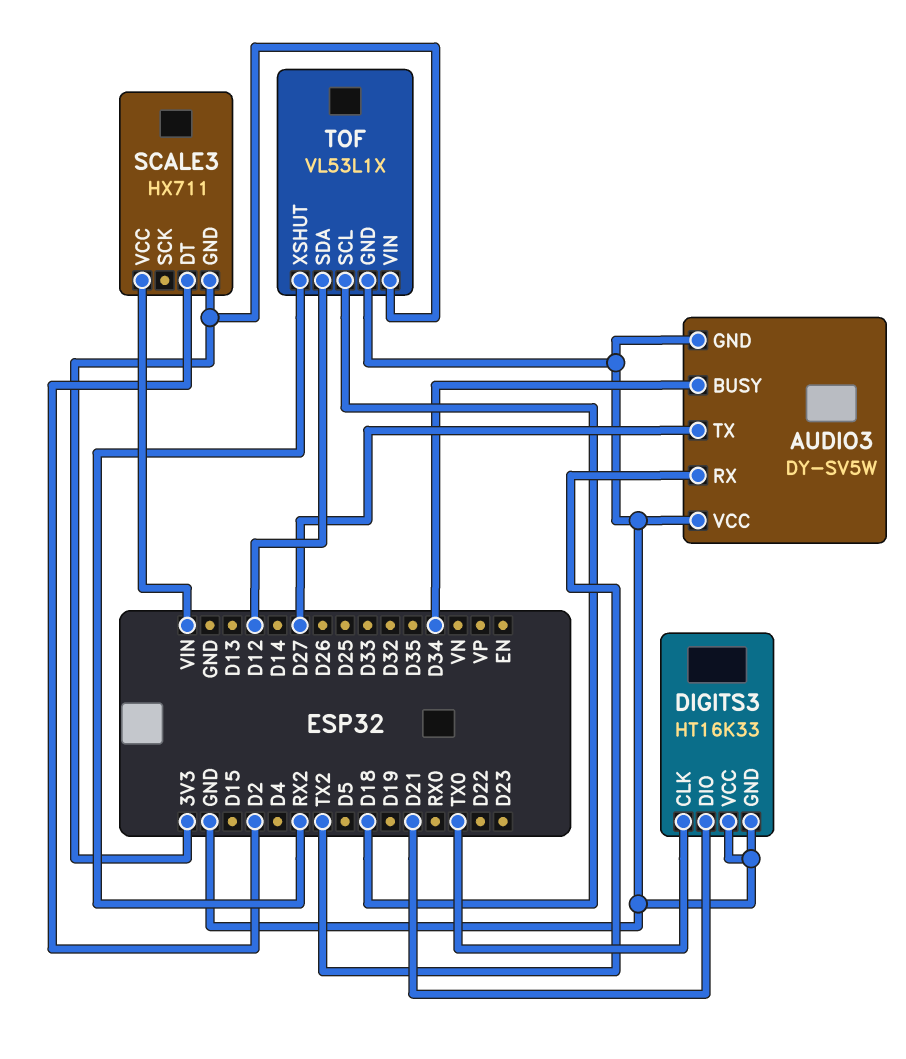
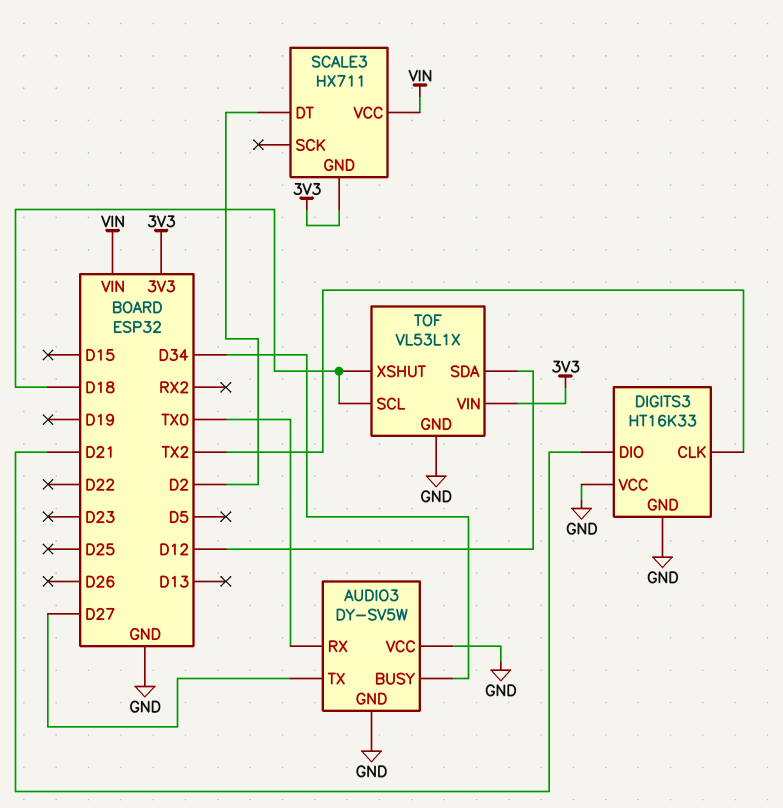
AUDIO3 pin RX: TX2 -> TX0
DIGITS3 pin CLK: TX0 -> TX2
TOF pin XSHUT: RX2 -> D18

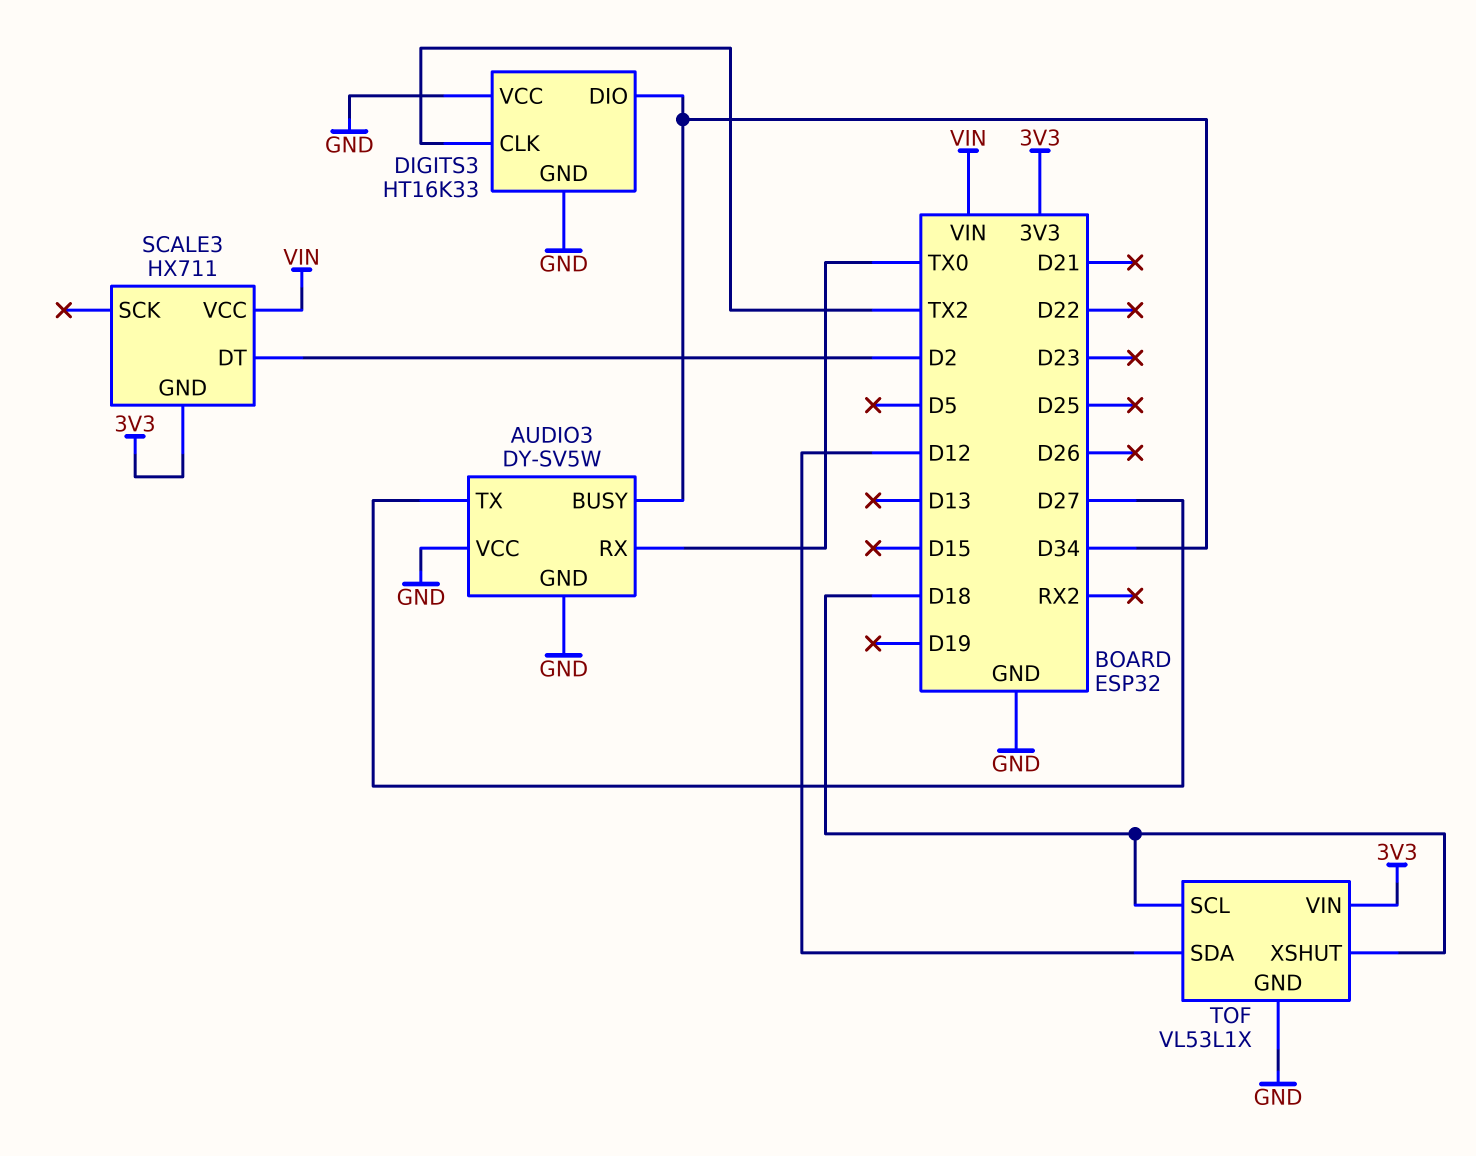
DIGITS3 pin DIO: D21 -> D34

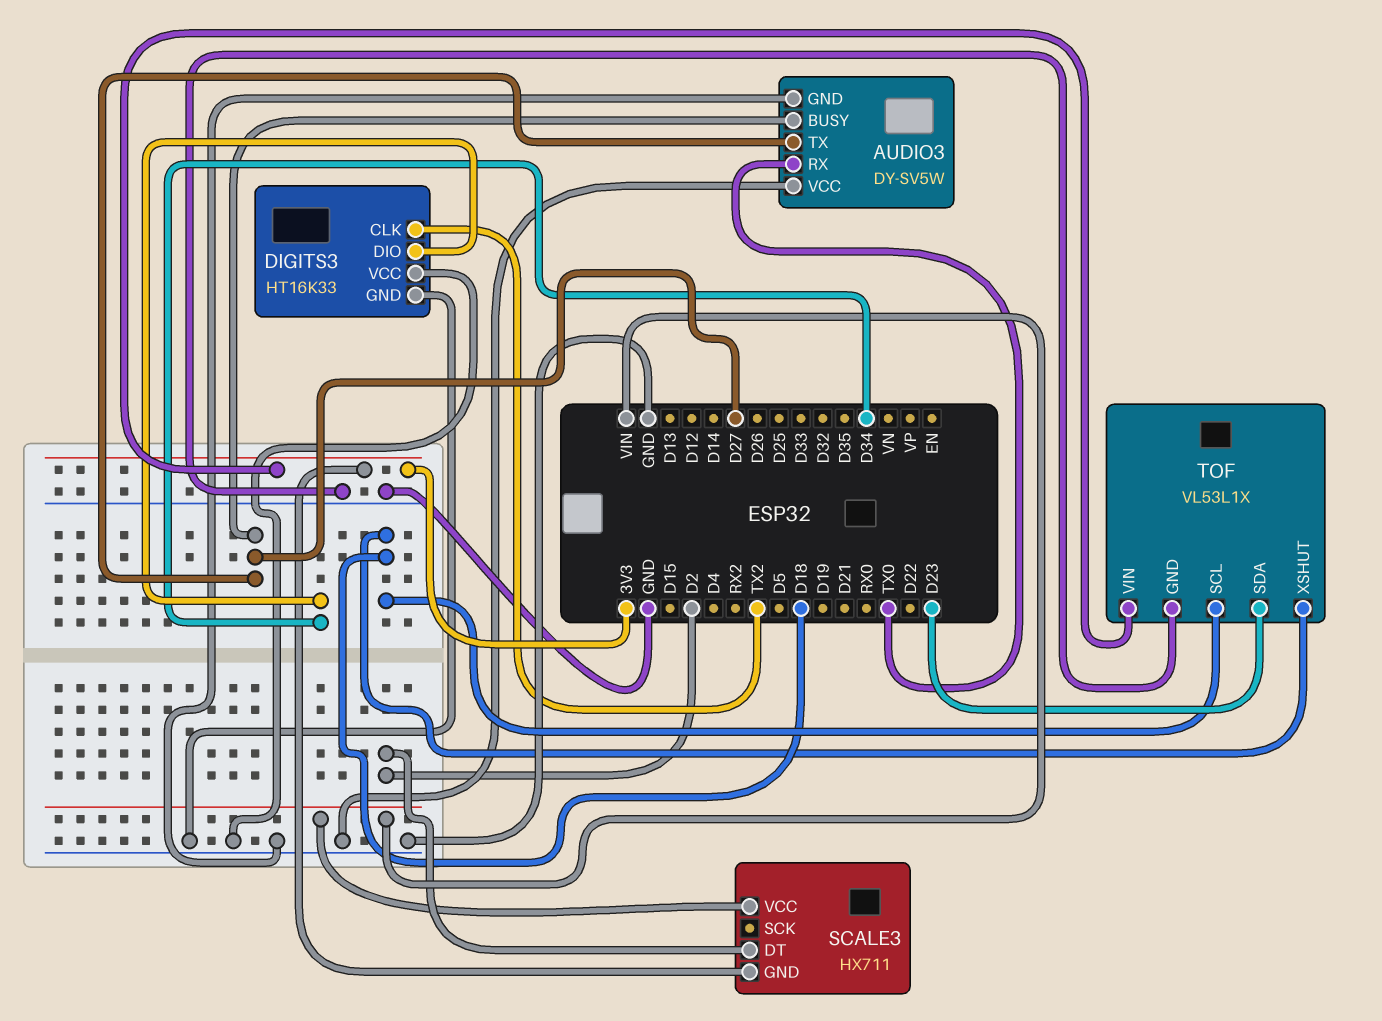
AUDIO3 pin BUSY: D34 -> D27
TOF pin SDA: D12 -> D23

